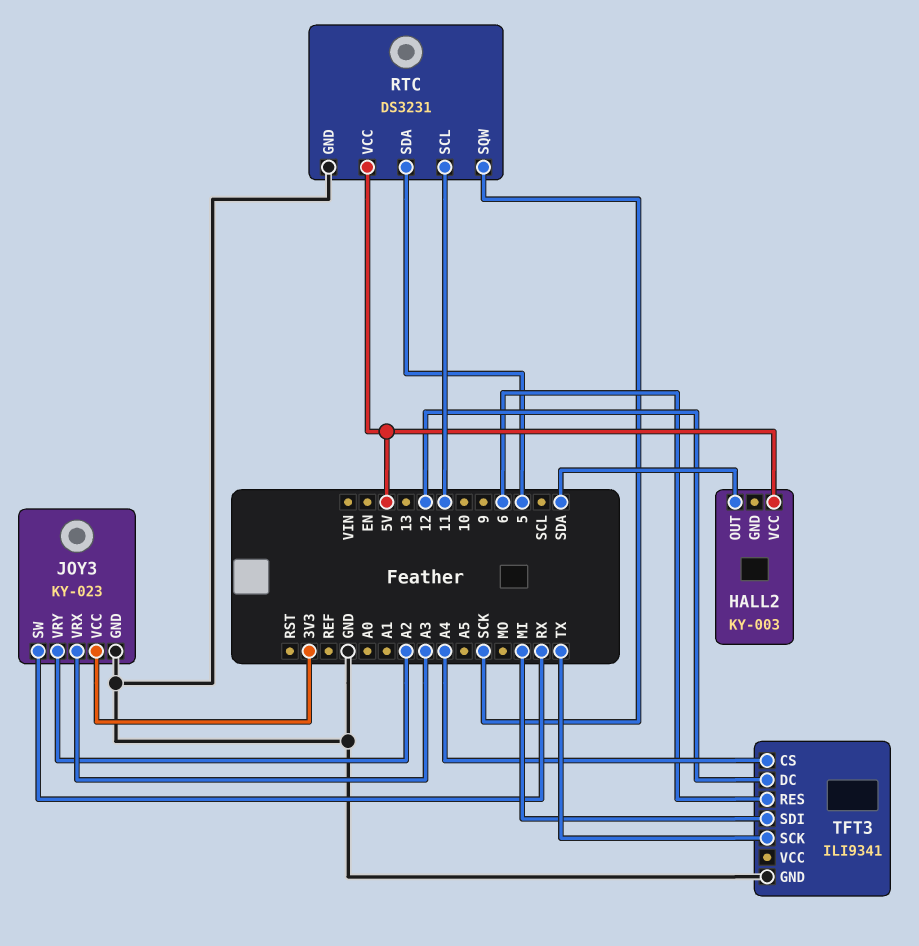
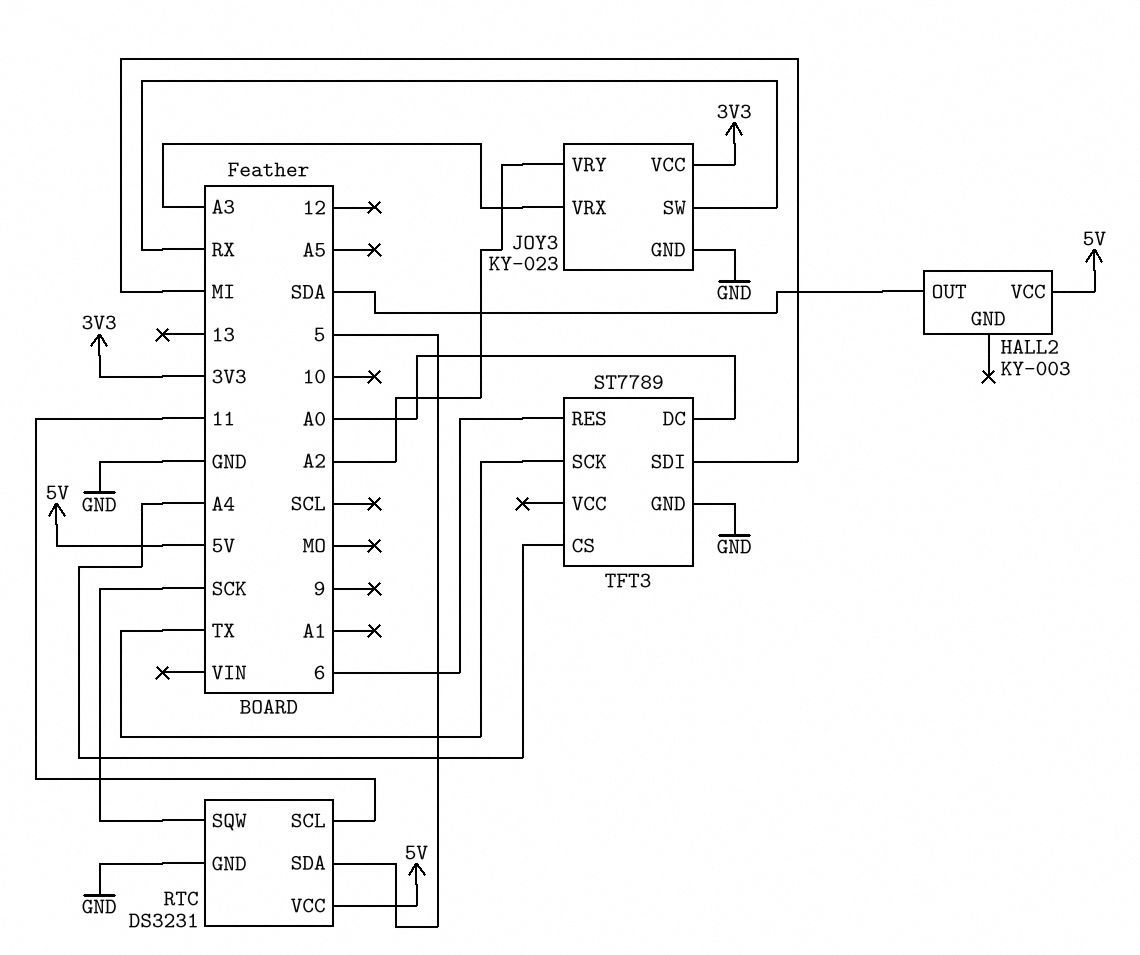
TFT3: ILI9341 -> ST7789
TFT3 pin DC: 12 -> A0

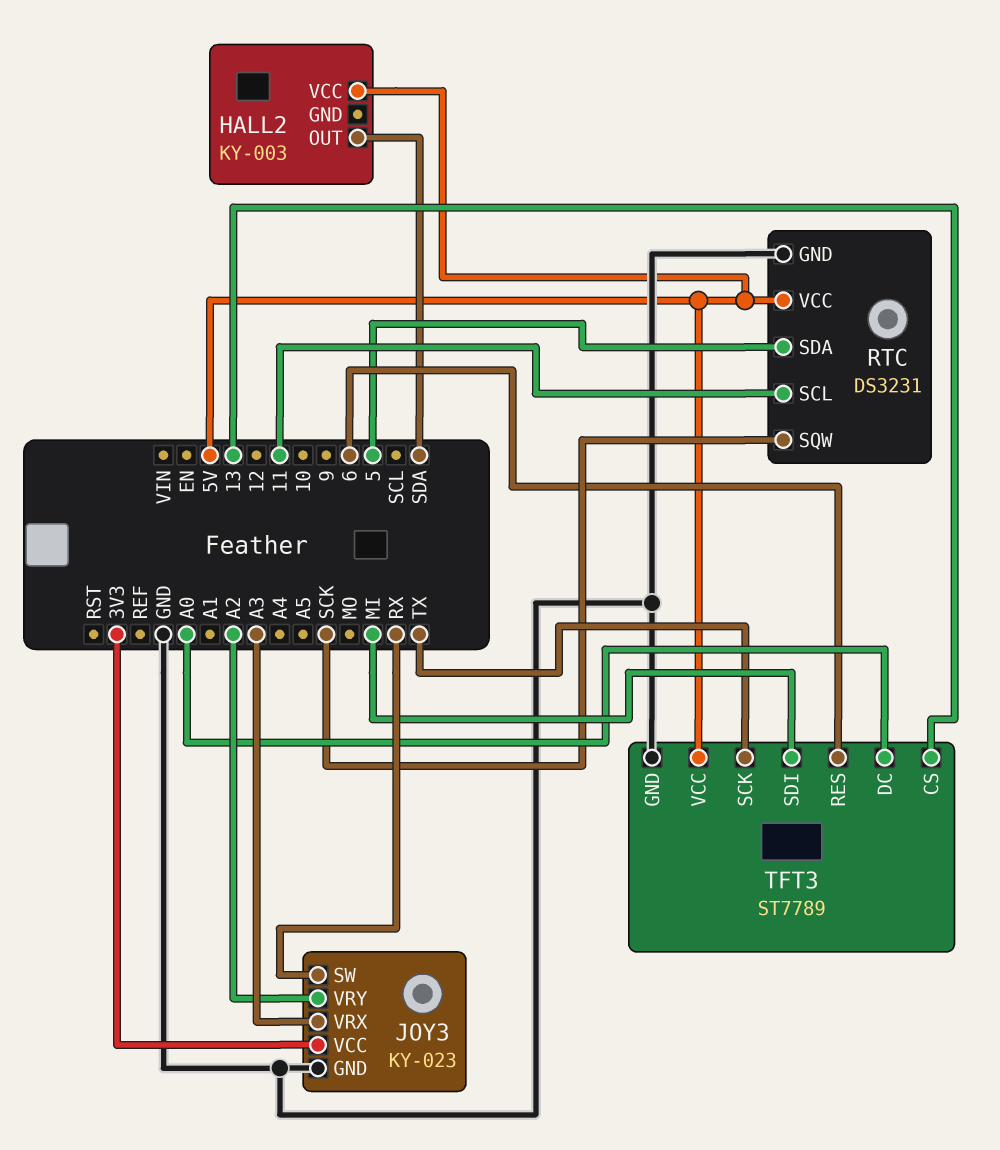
TFT3 pin CS: A4 -> 13
TFT3 pin VCC: none -> 5V

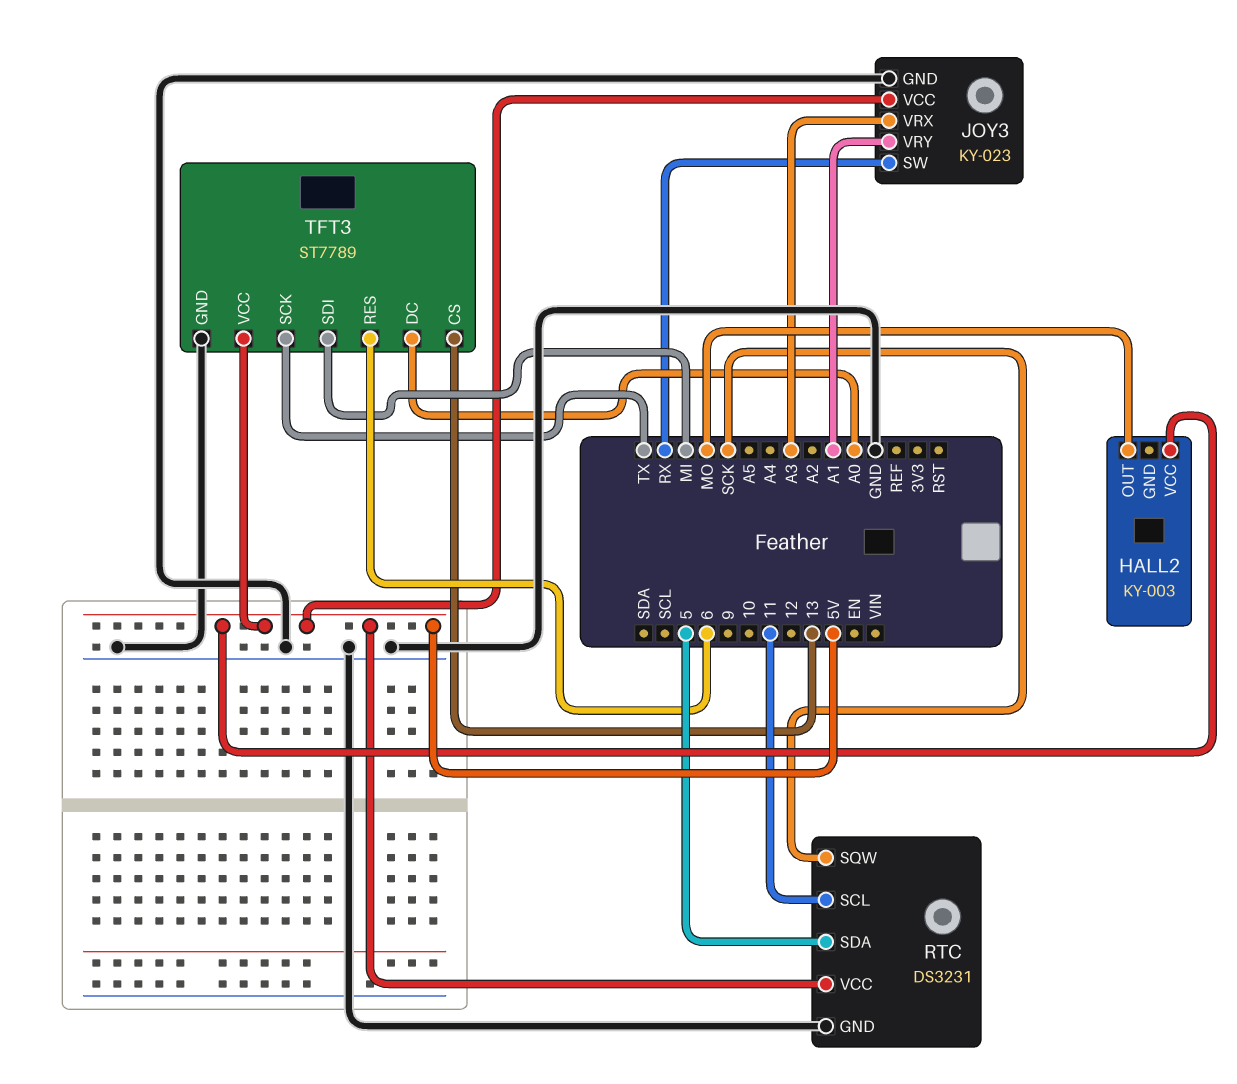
HALL2 pin OUT: SDA -> MO
JOY3 pin VCC: 3V3 -> 5V
JOY3 pin VRY: A2 -> A1

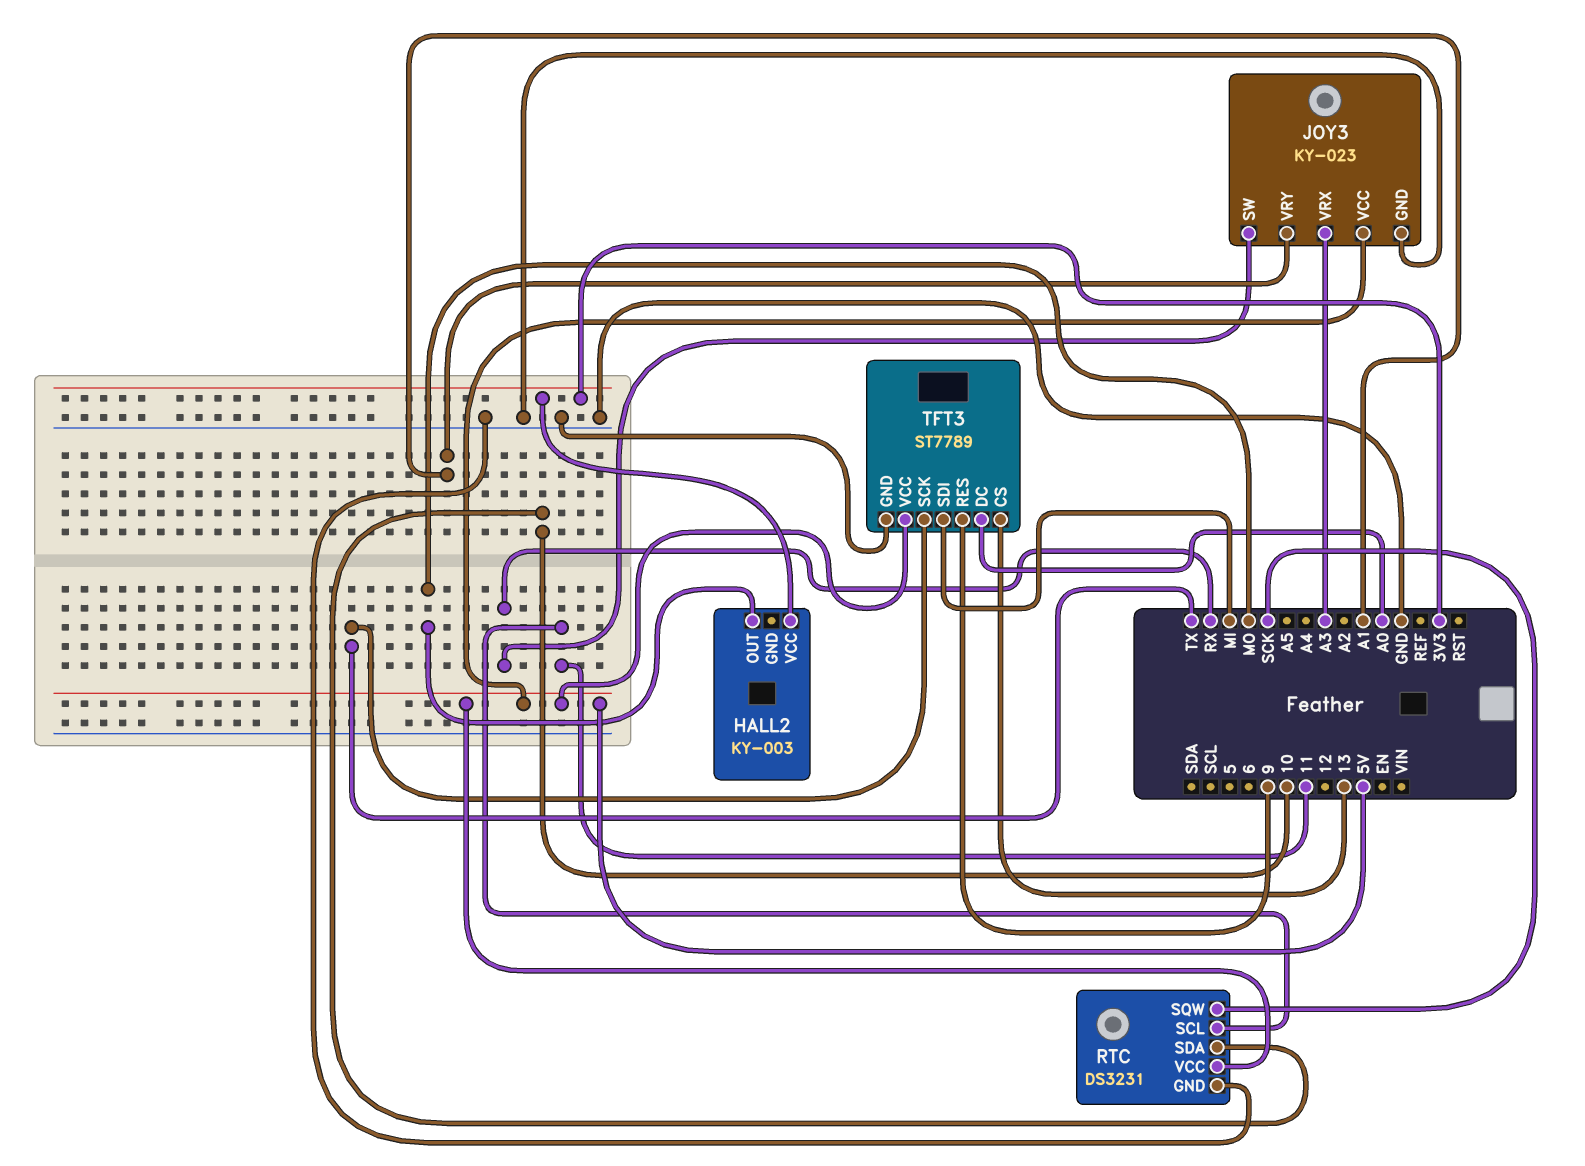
HALL2 pin VCC: 5V -> 3V3
RTC pin SDA: 5 -> 10
TFT3 pin RES: 6 -> 9

